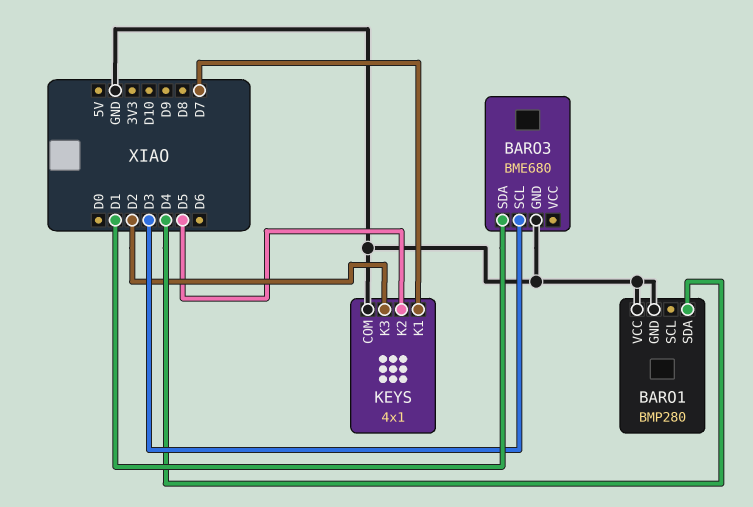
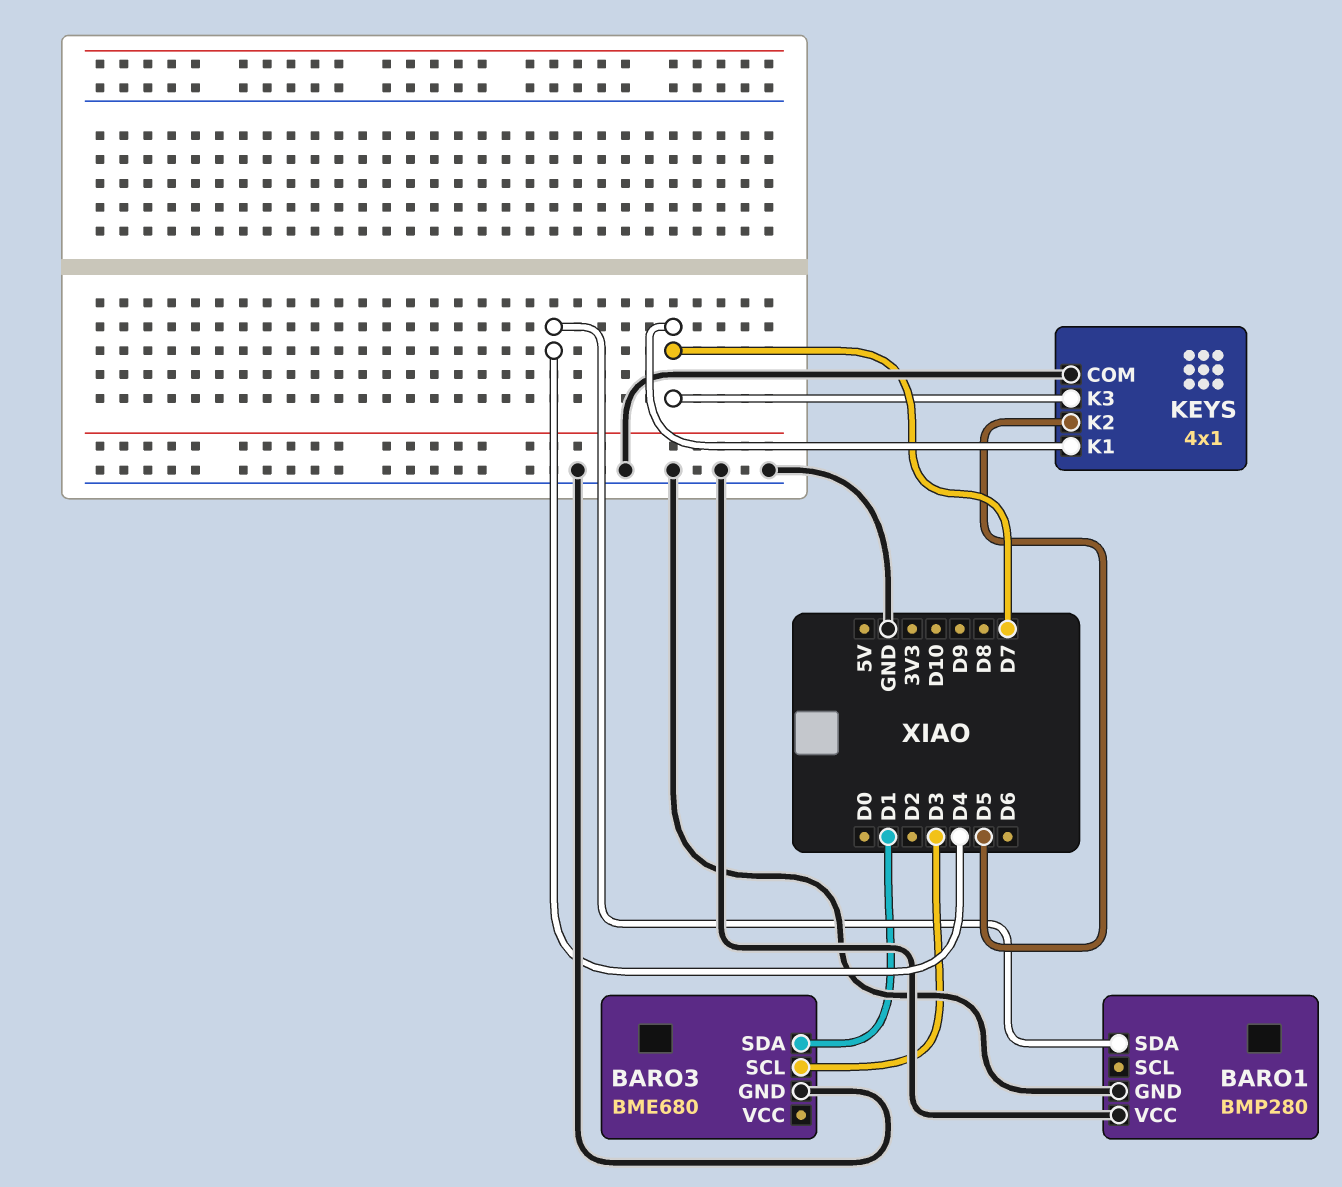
KEYS pin K3: D2 -> D7

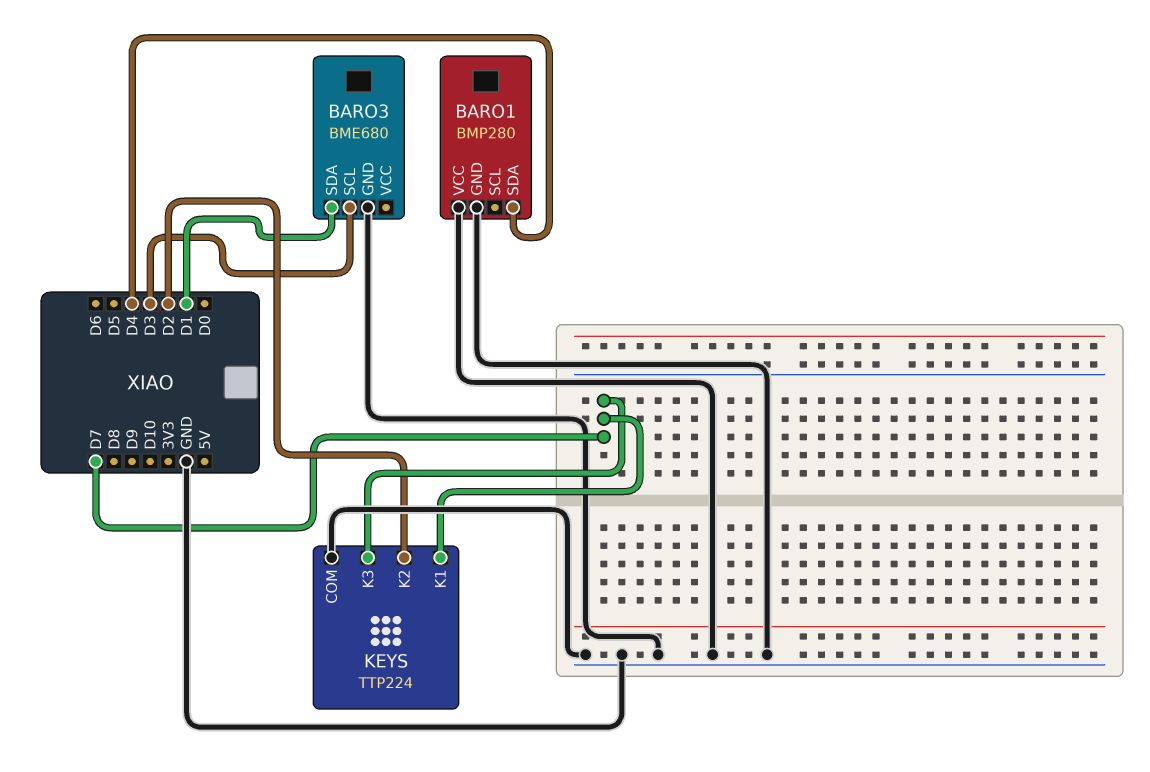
KEYS: 4x1 -> TTP224
KEYS pin K2: D5 -> D2

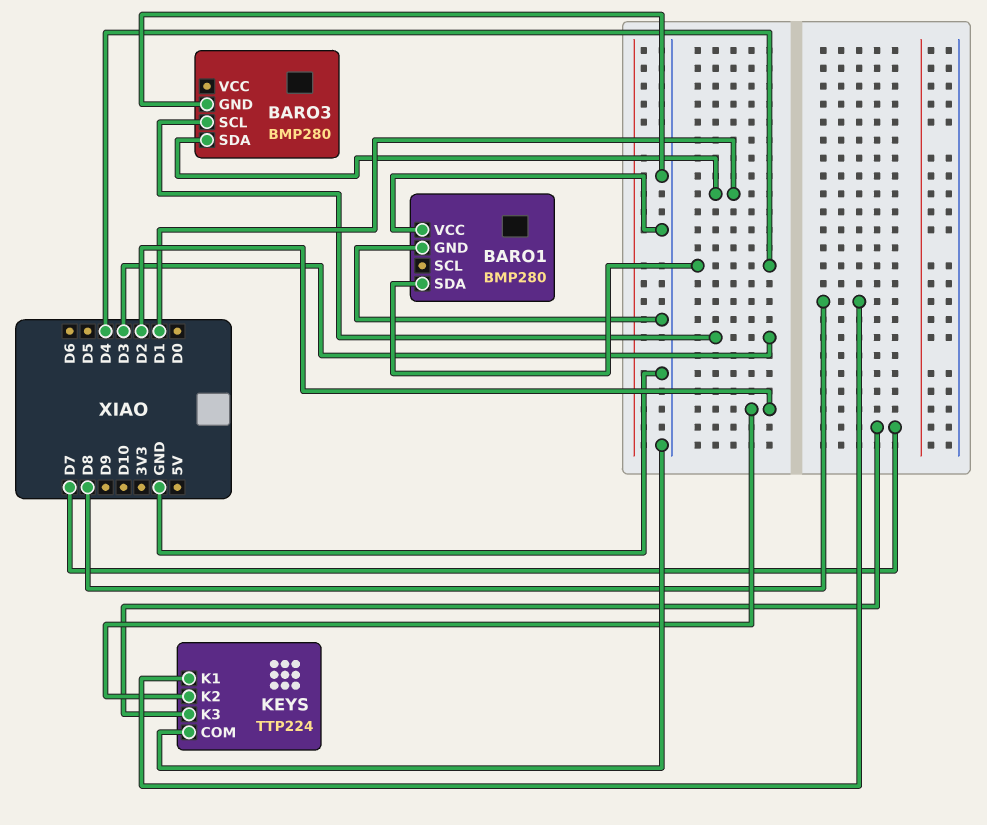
BARO3: BME680 -> BMP280
KEYS pin K1: D7 -> D8

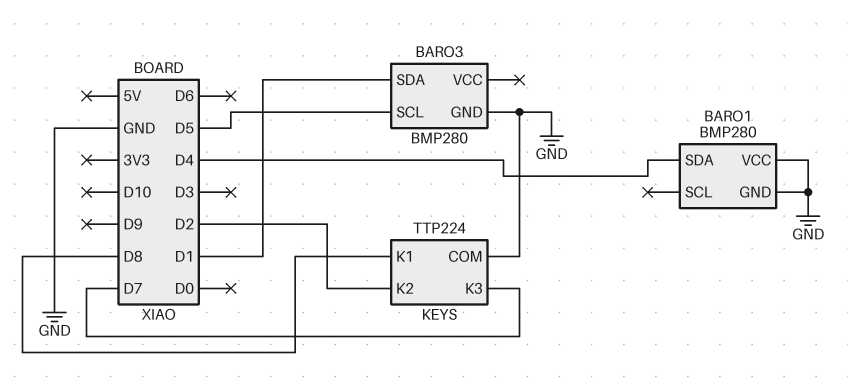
BARO3 pin SCL: D3 -> D5

